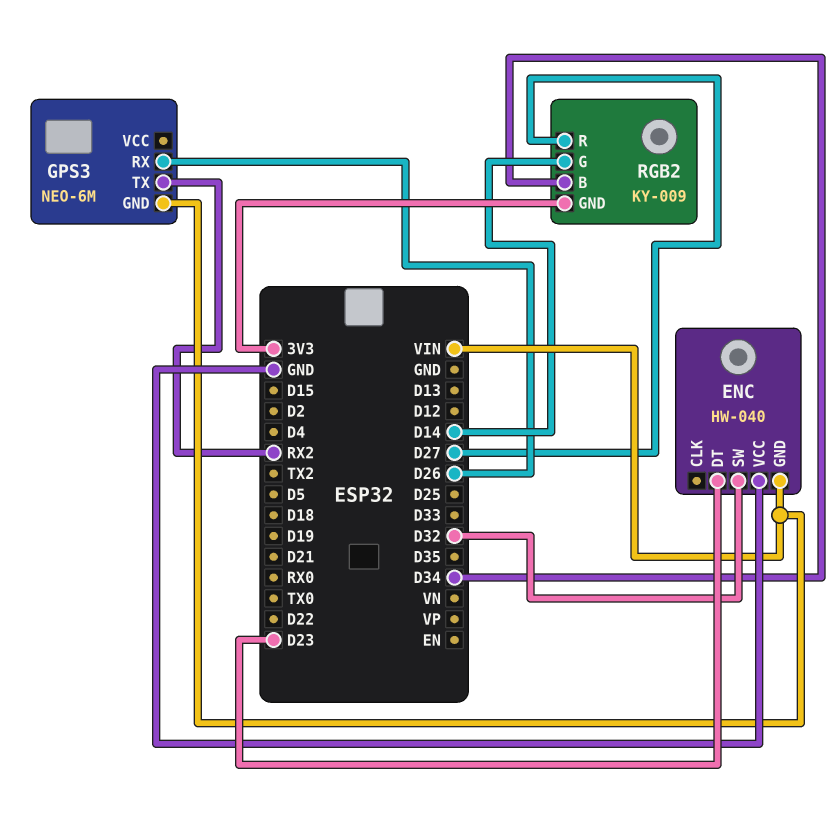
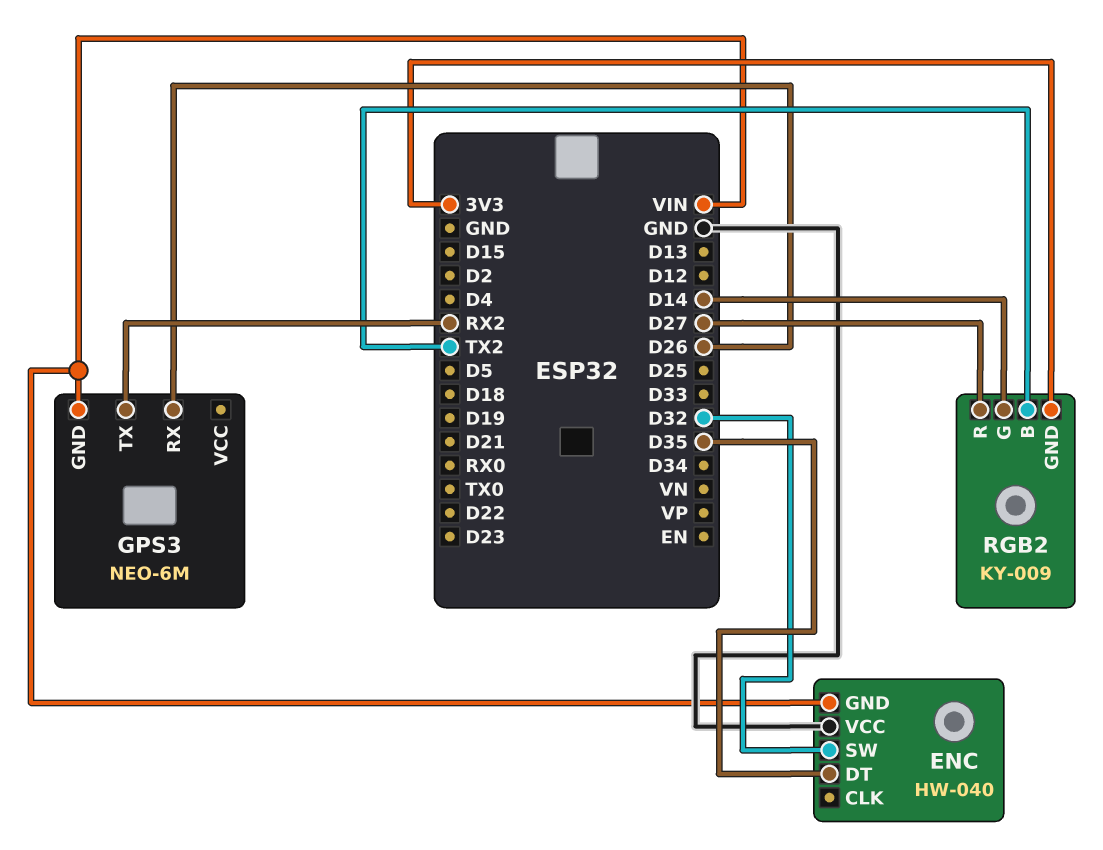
ENC pin DT: D23 -> D35
RGB2 pin B: D34 -> TX2

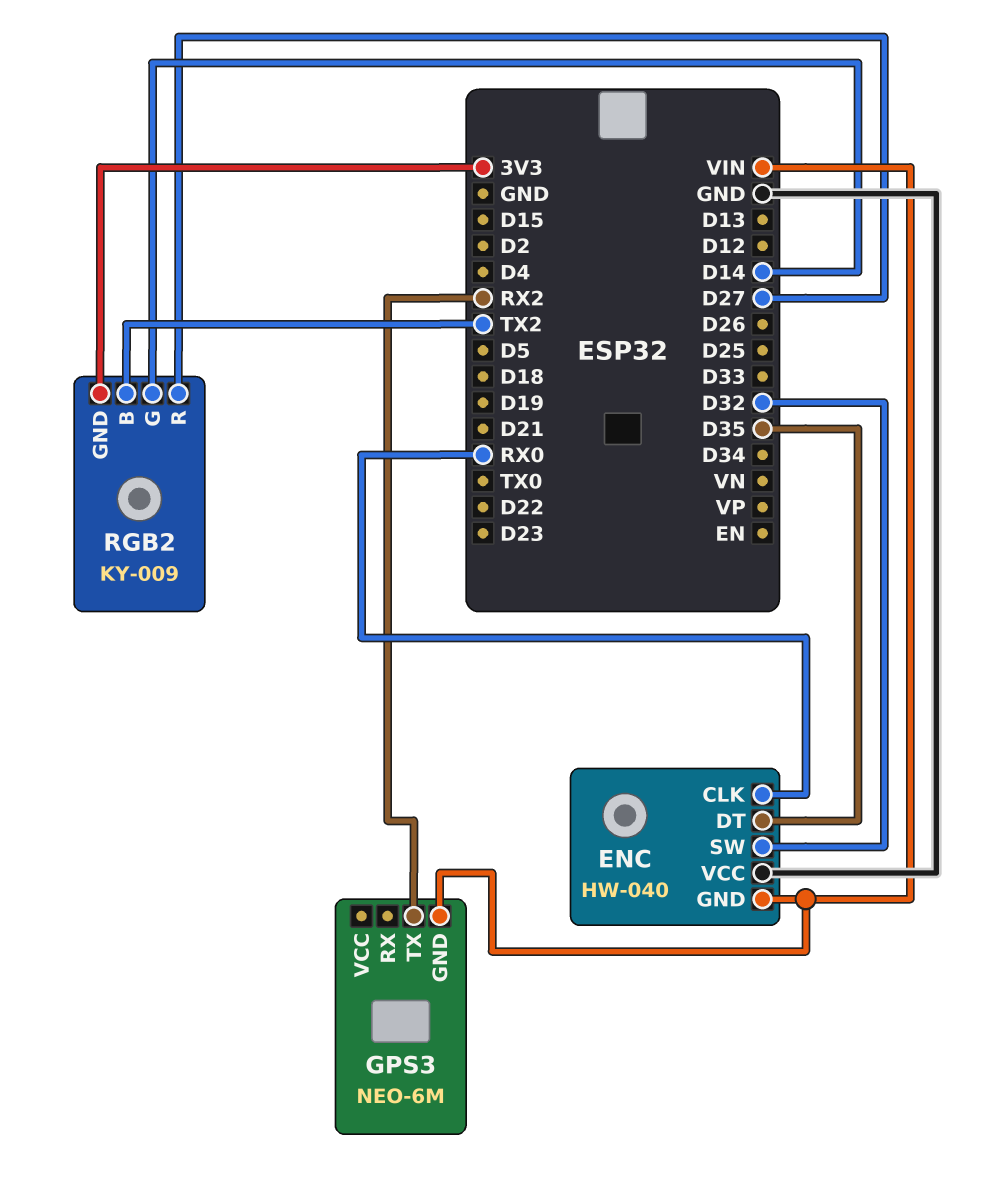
ENC pin CLK: none -> RX0
GPS3 pin RX: D26 -> none

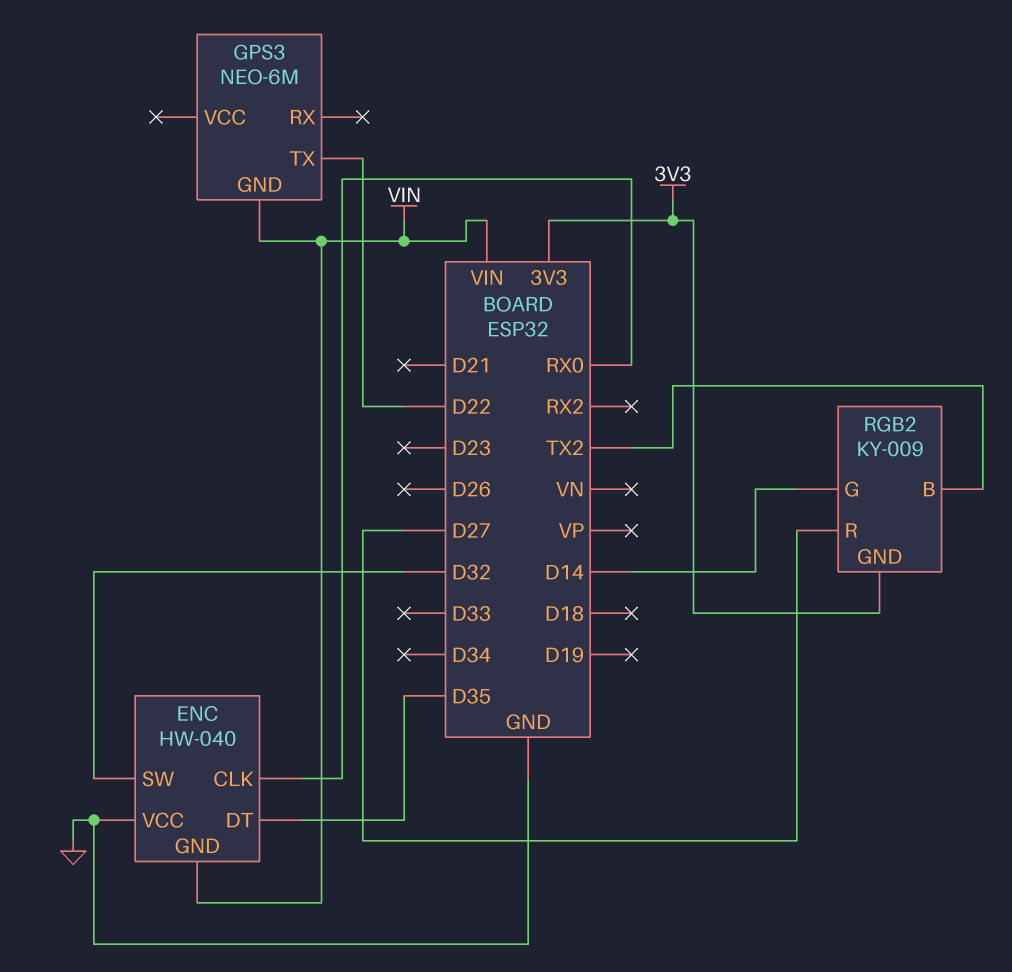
GPS3 pin TX: RX2 -> D22

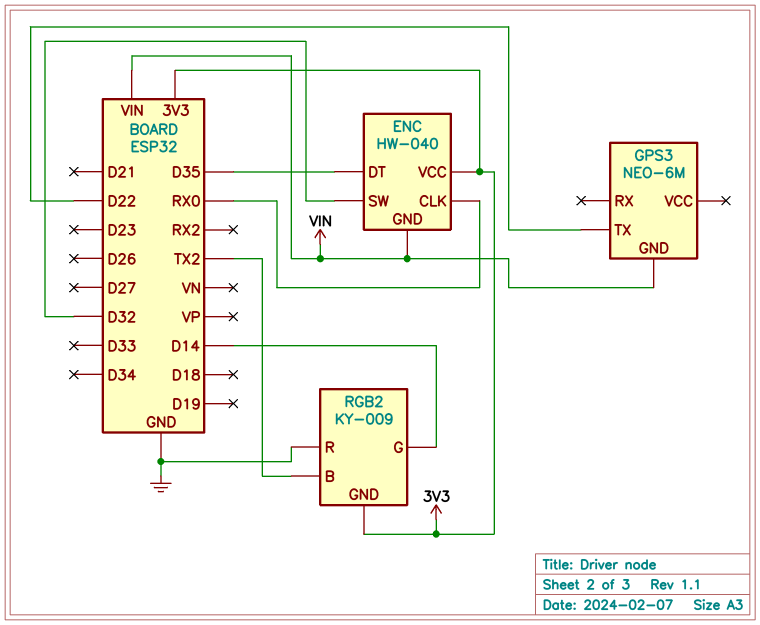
ENC pin VCC: GND -> 3V3
RGB2 pin R: D27 -> GND

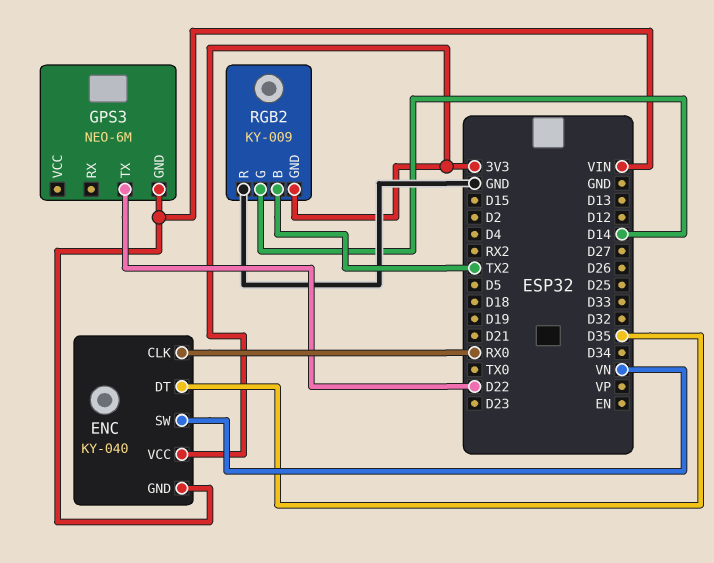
ENC: HW-040 -> KY-040
ENC pin SW: D32 -> VN

